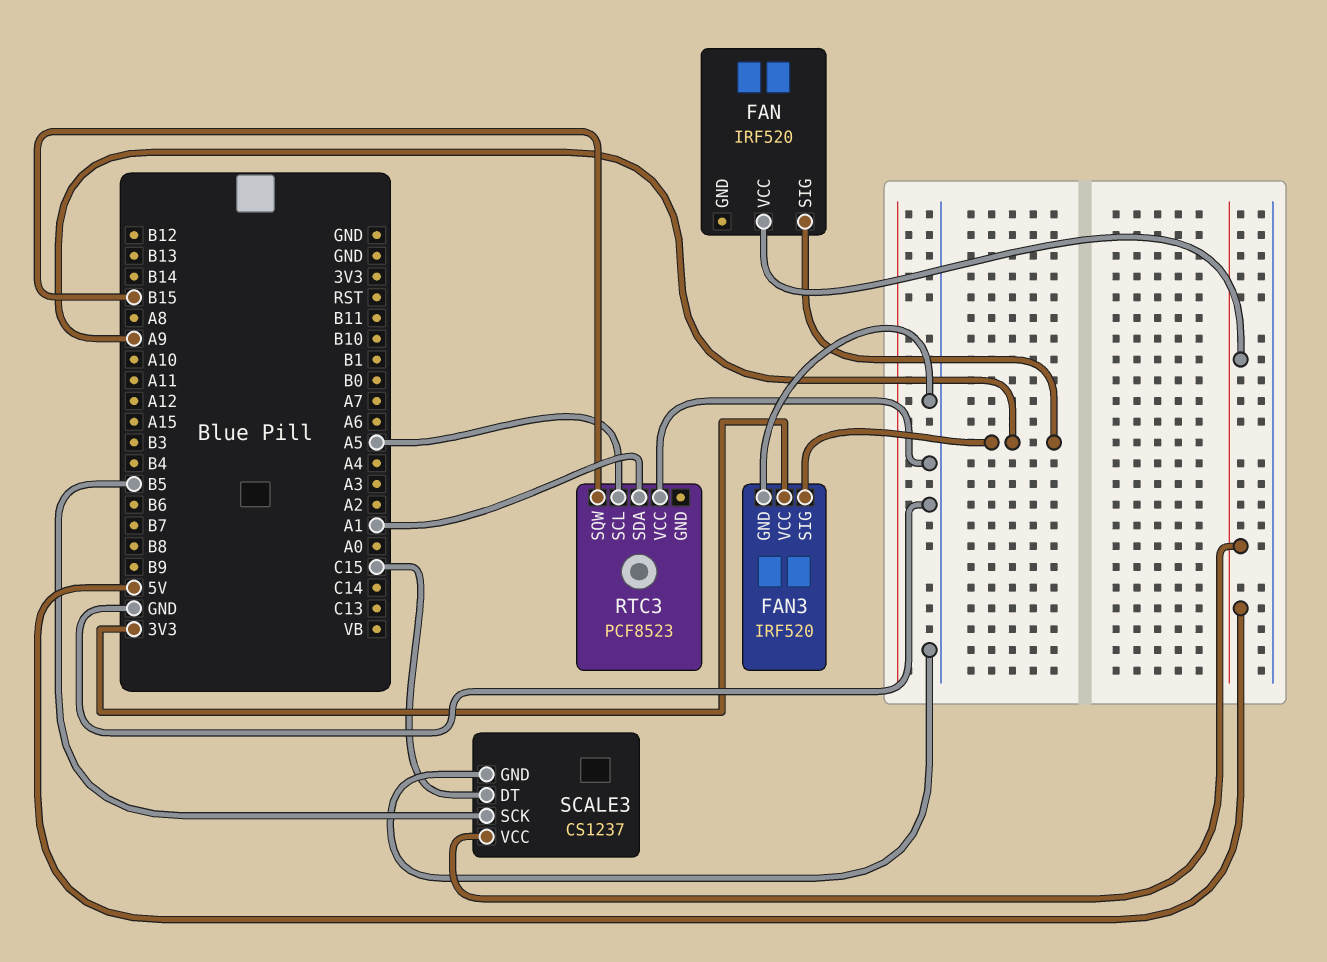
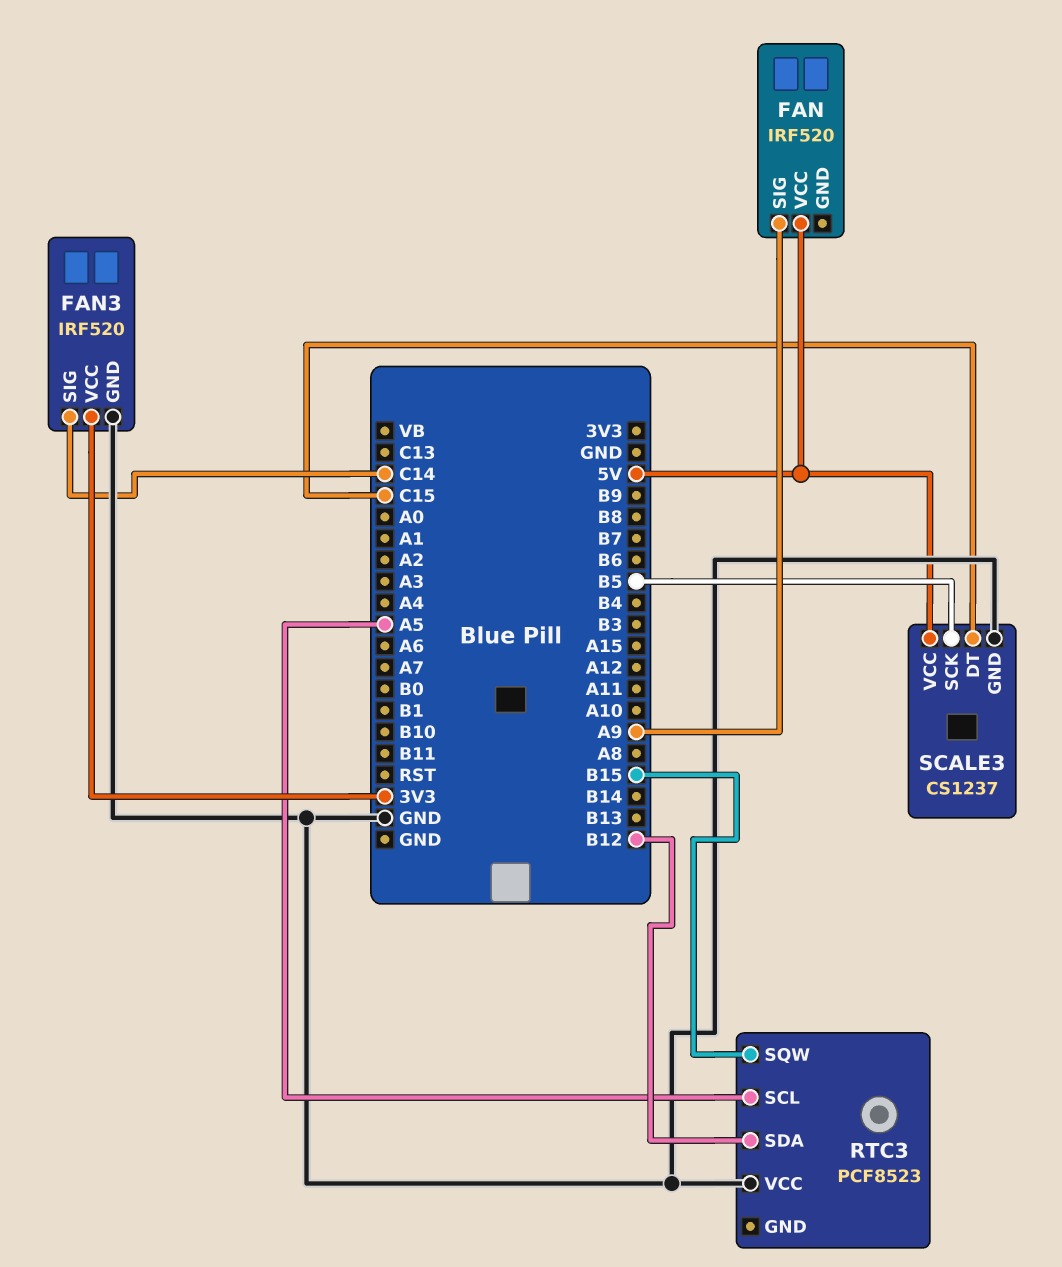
FAN3 pin SIG: A9 -> C14
RTC3 pin SDA: A1 -> B12

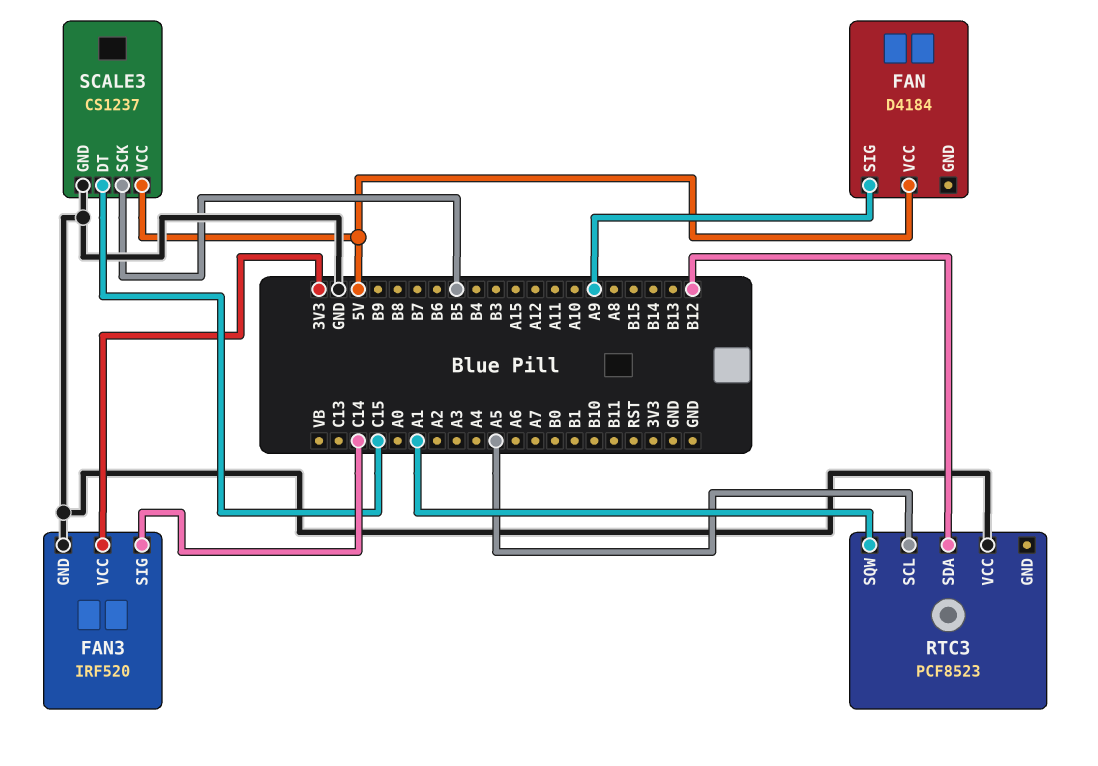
FAN: IRF520 -> D4184
RTC3 pin SQW: B15 -> A1

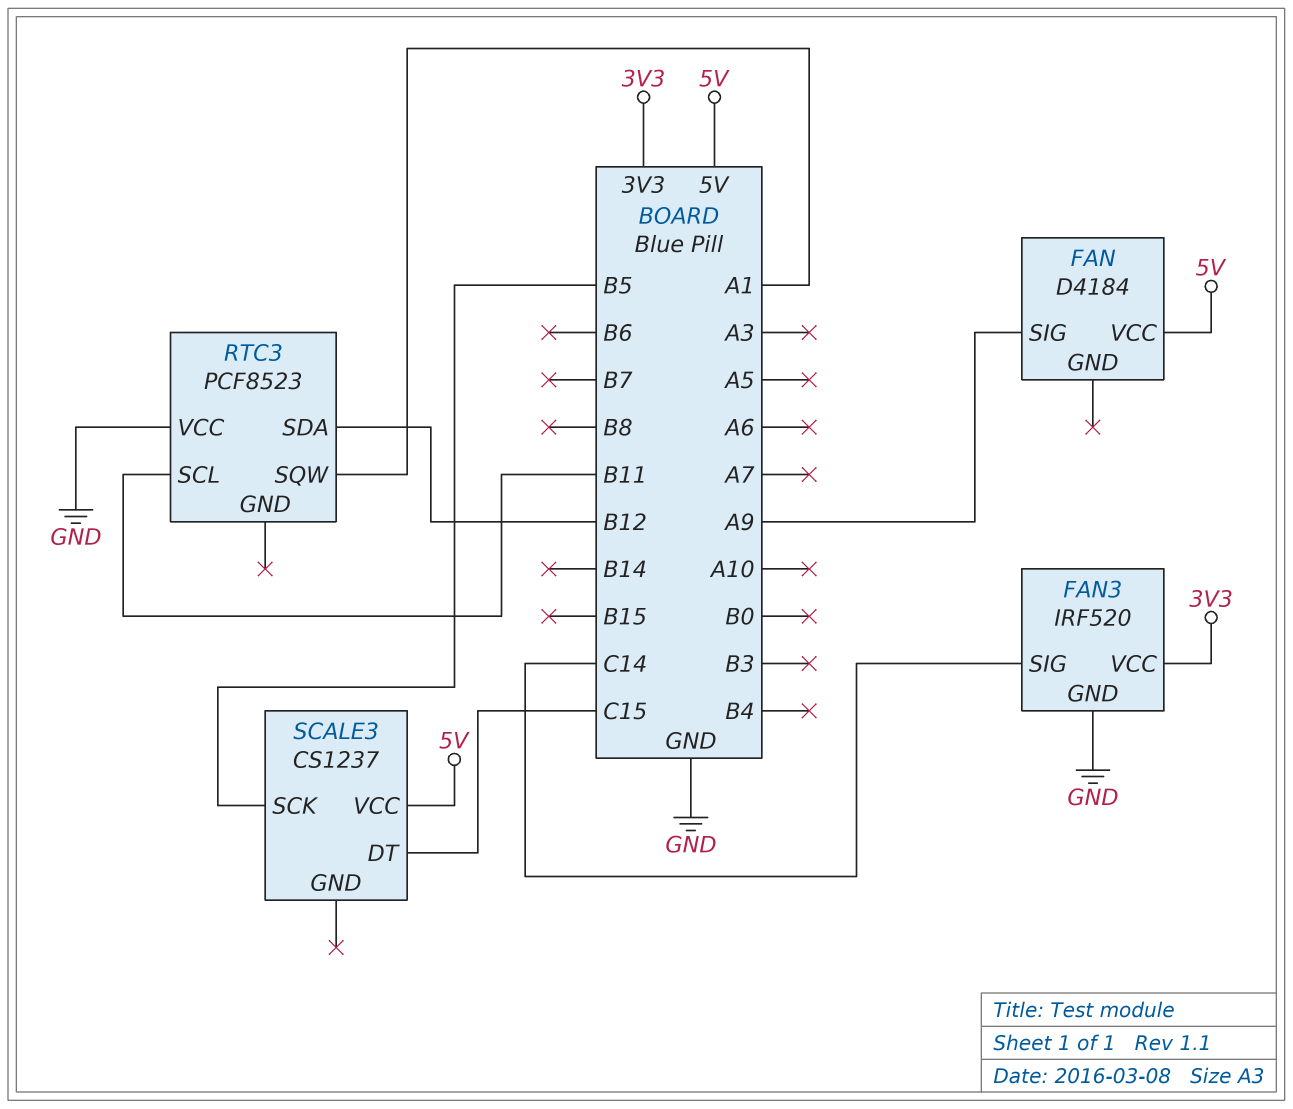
RTC3 pin SCL: A5 -> B11
SCALE3 pin GND: GND -> none

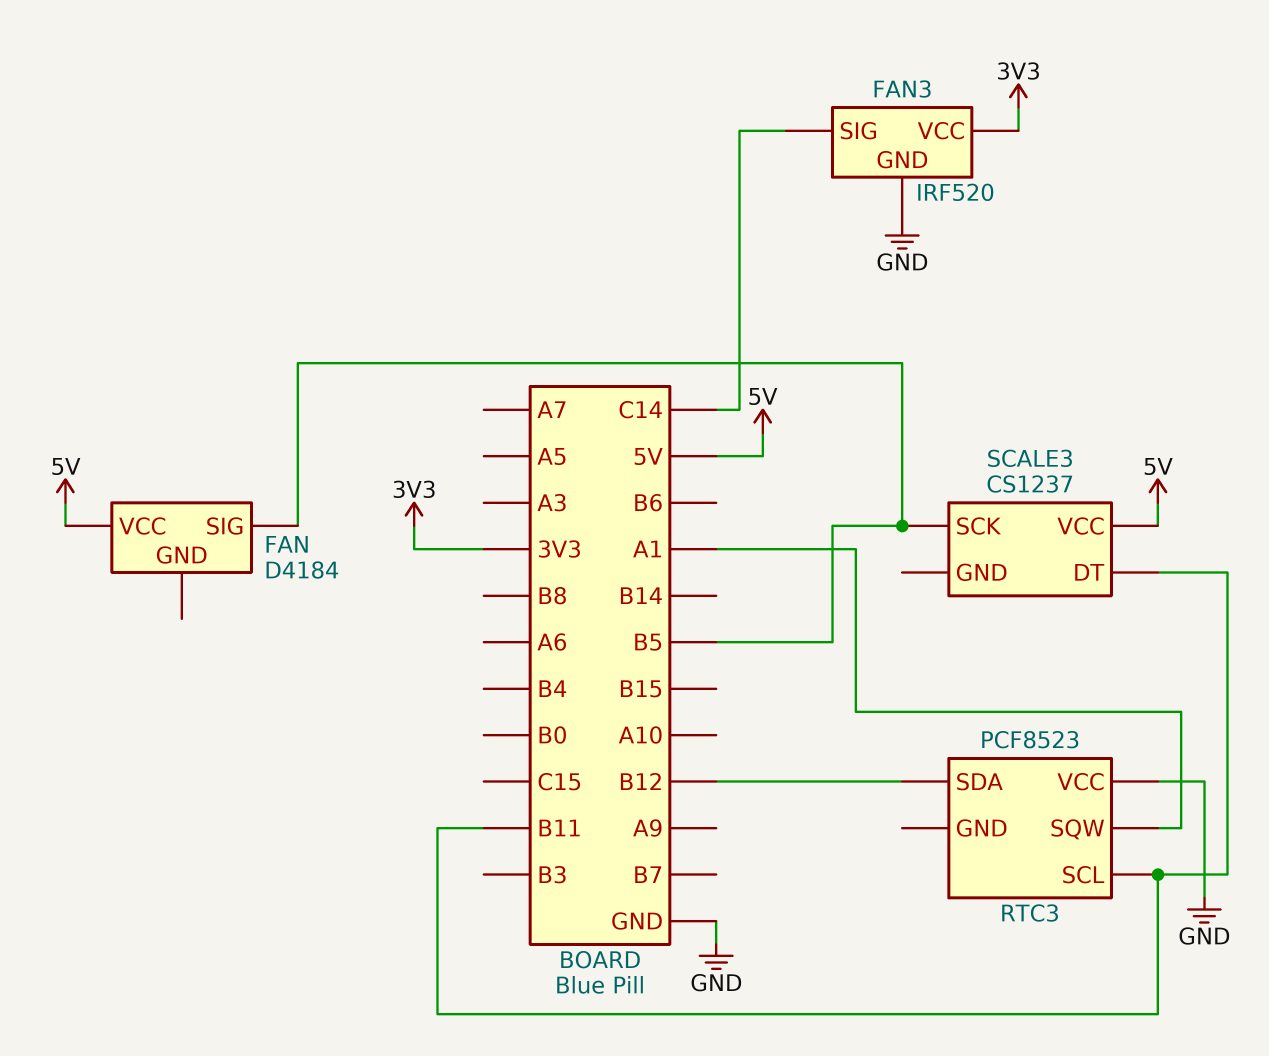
FAN pin SIG: A9 -> B5
SCALE3 pin DT: C15 -> B11

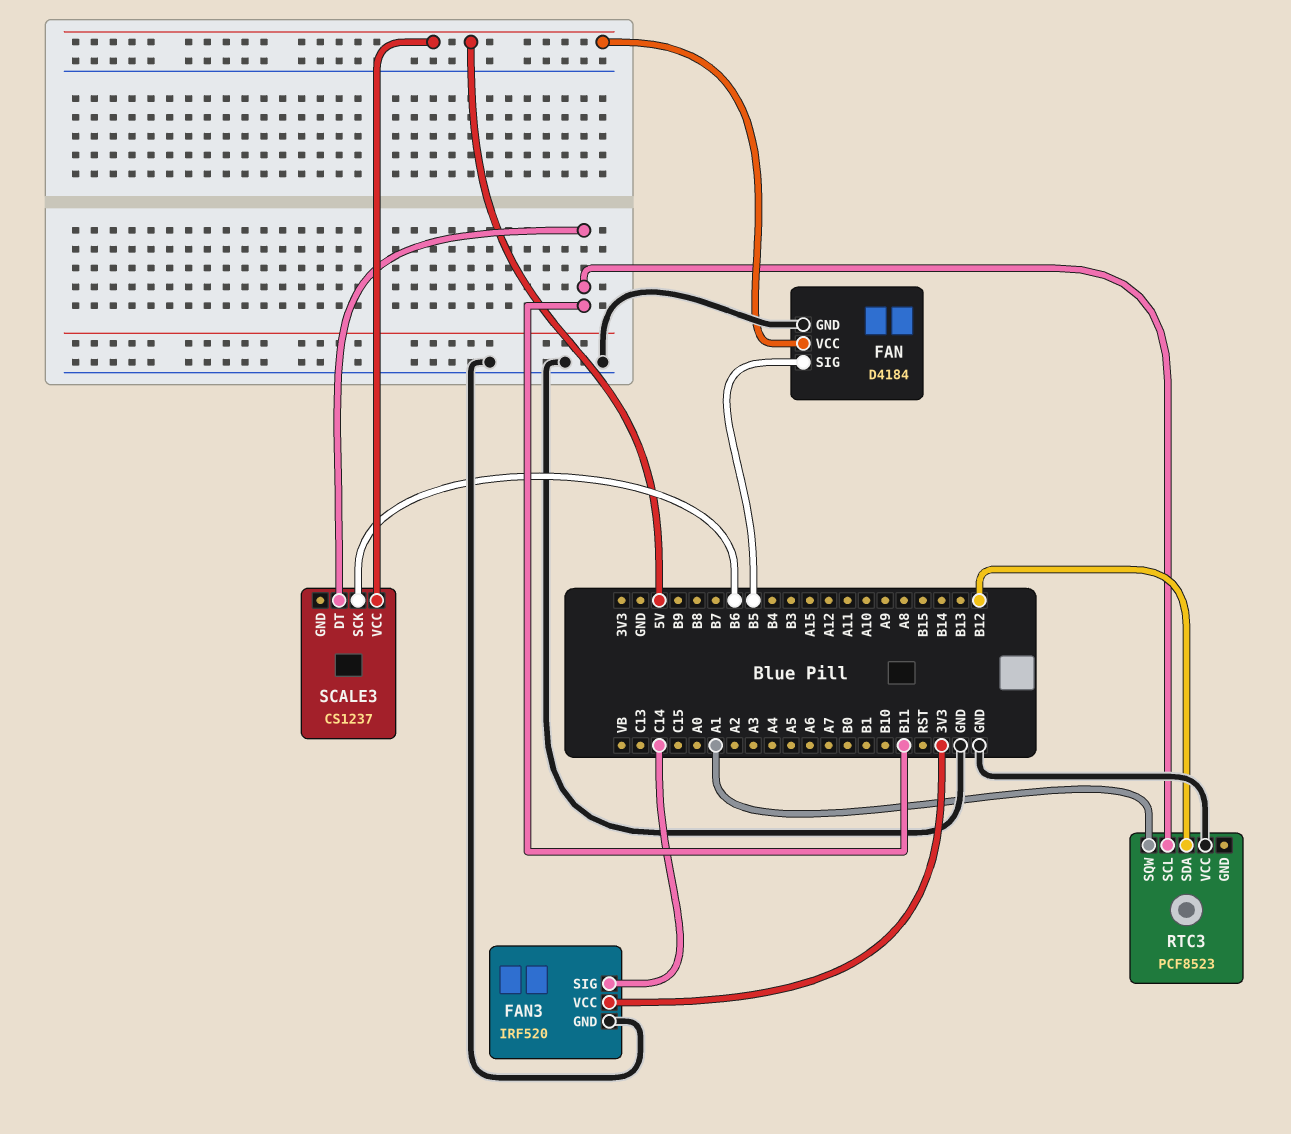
FAN pin GND: none -> GND
SCALE3 pin SCK: B5 -> B6

